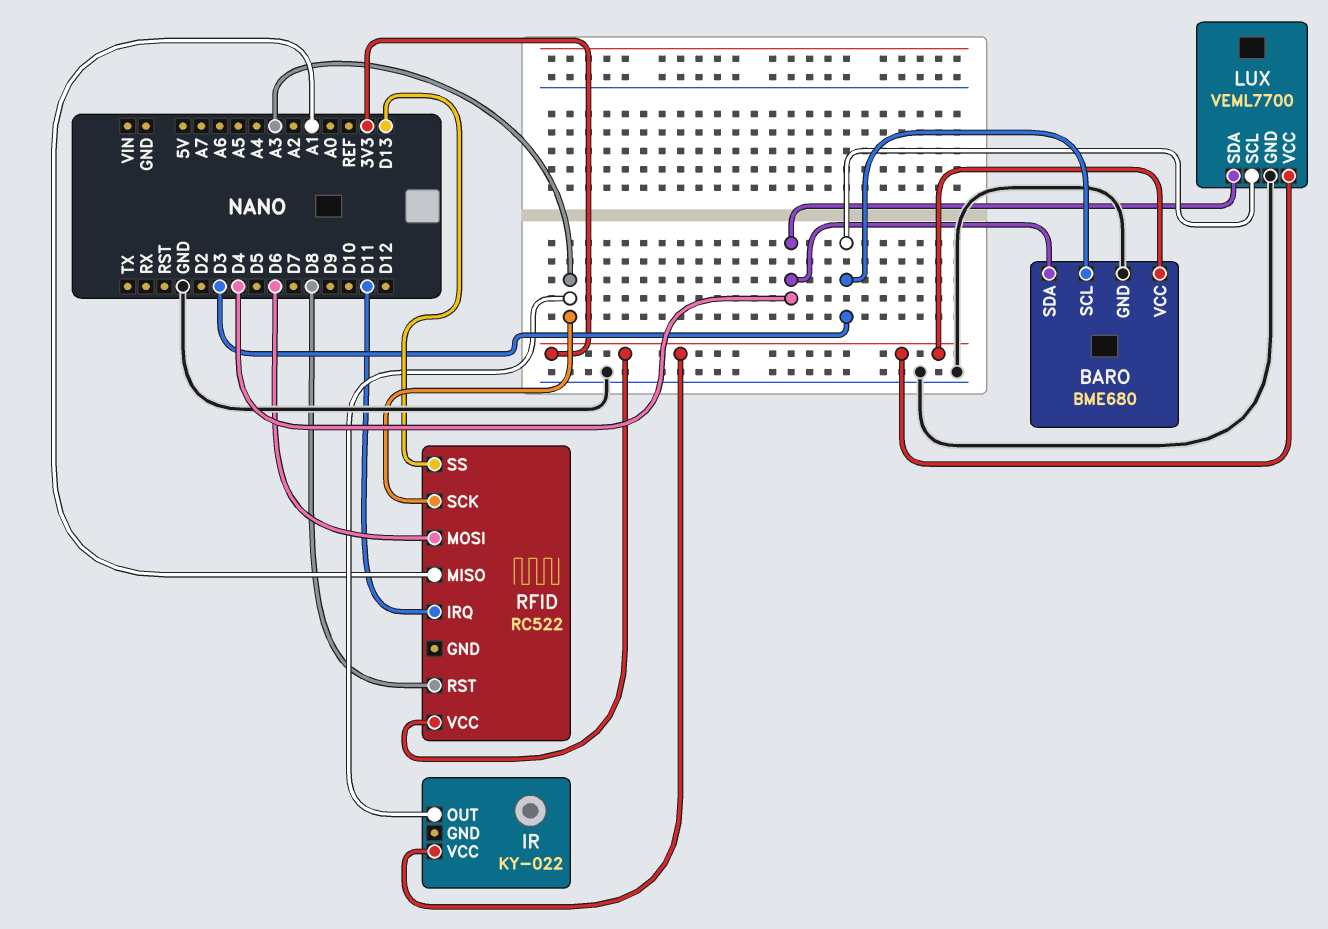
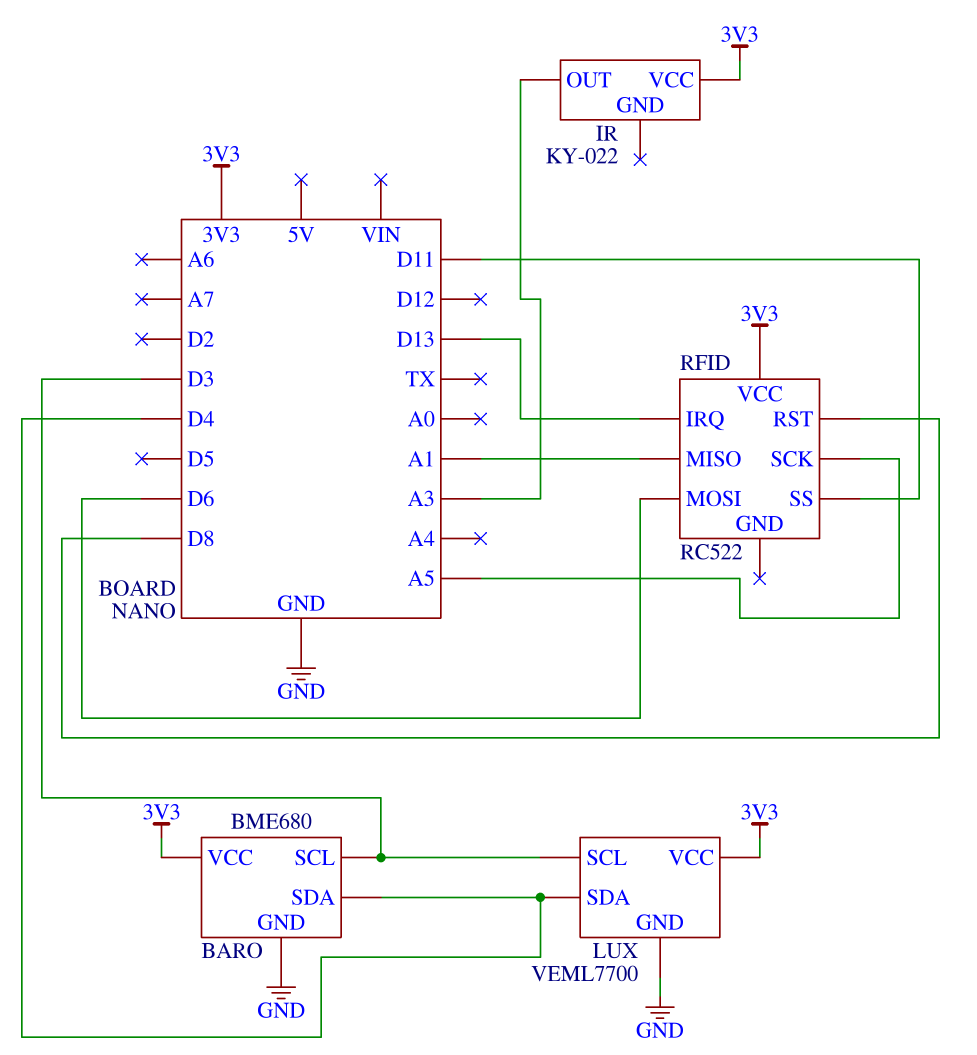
RFID pin IRQ: D11 -> D13
RFID pin SCK: A3 -> A5
RFID pin SS: D13 -> D11

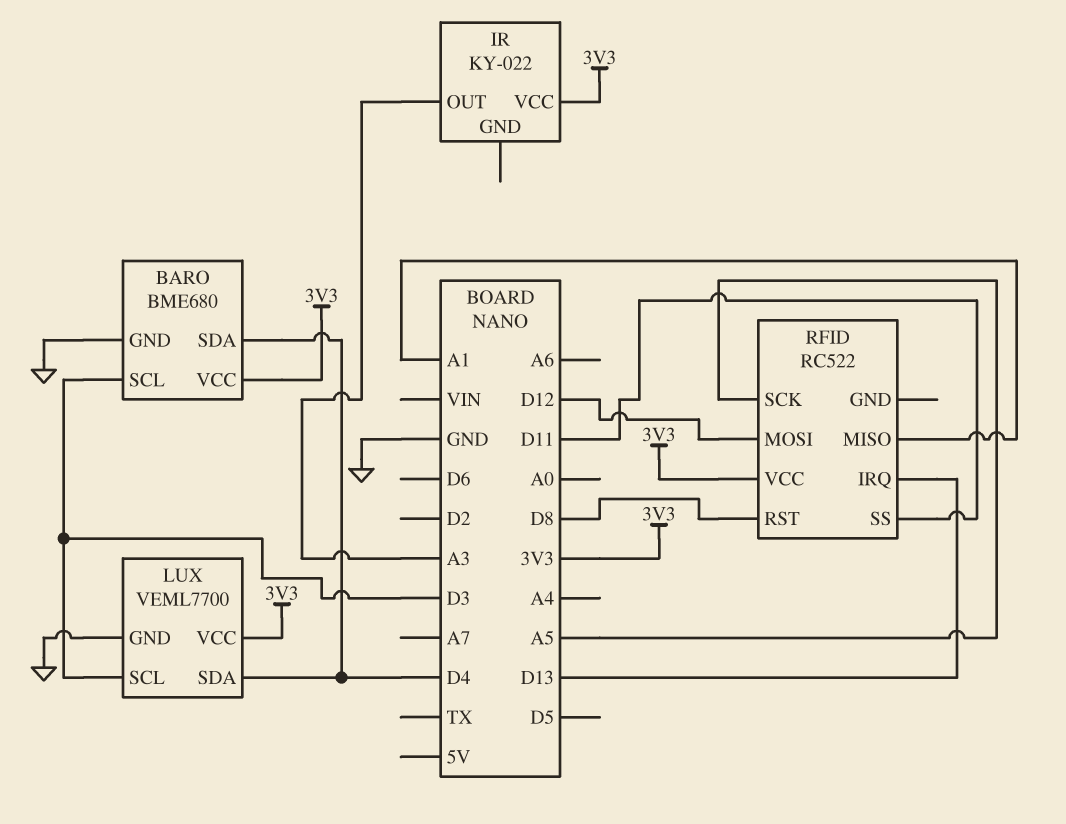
RFID pin MOSI: D6 -> D12

